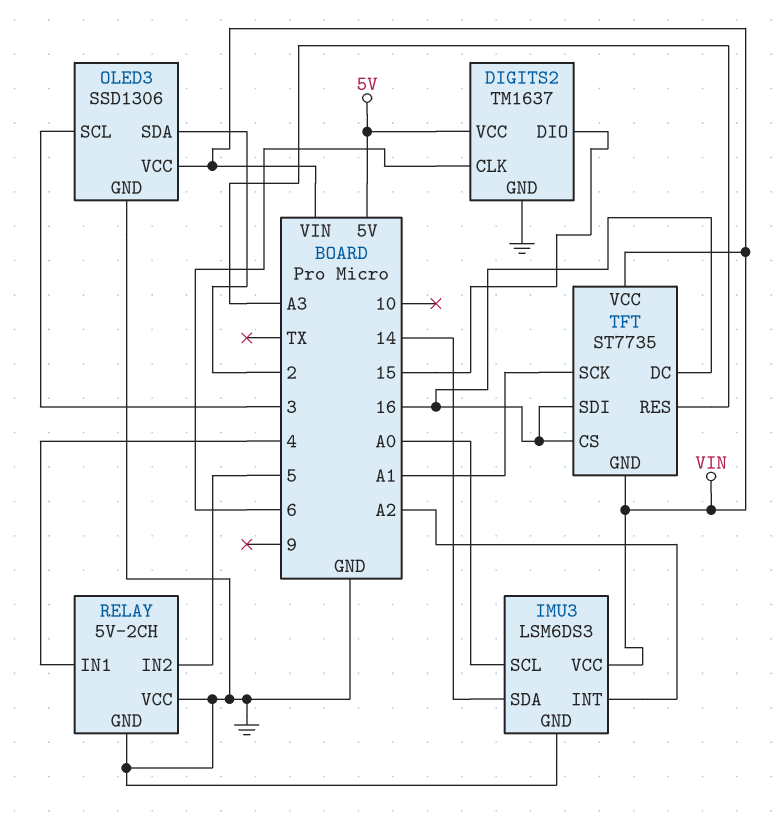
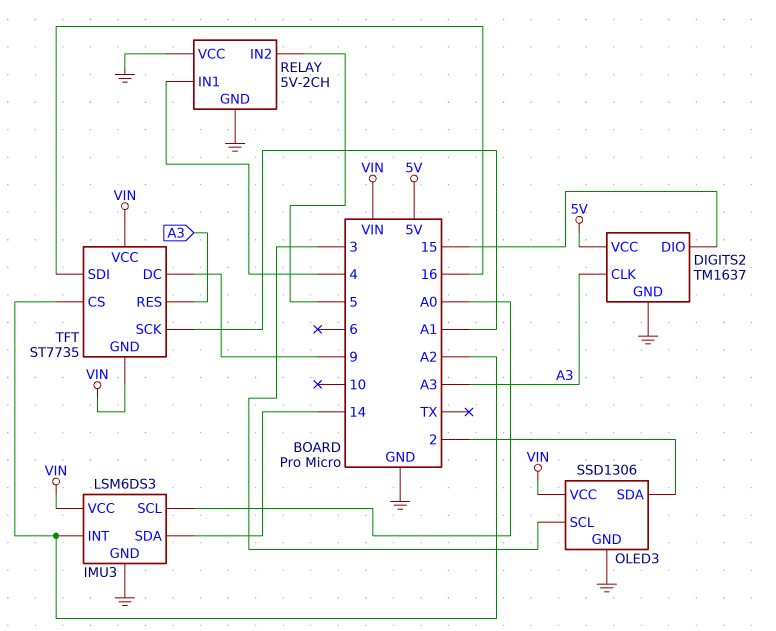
DIGITS2 pin CLK: 6 -> A3
TFT pin CS: 16 -> A2
TFT pin DC: 16 -> 9

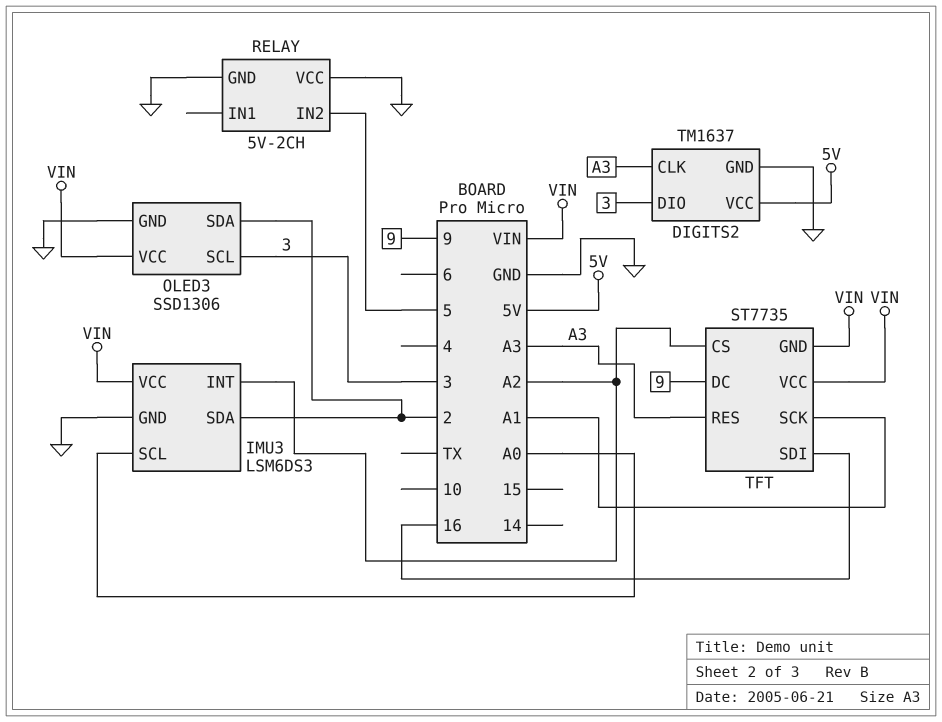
DIGITS2 pin DIO: 15 -> 3
IMU3 pin SDA: 14 -> 2
RELAY pin IN1: 4 -> none

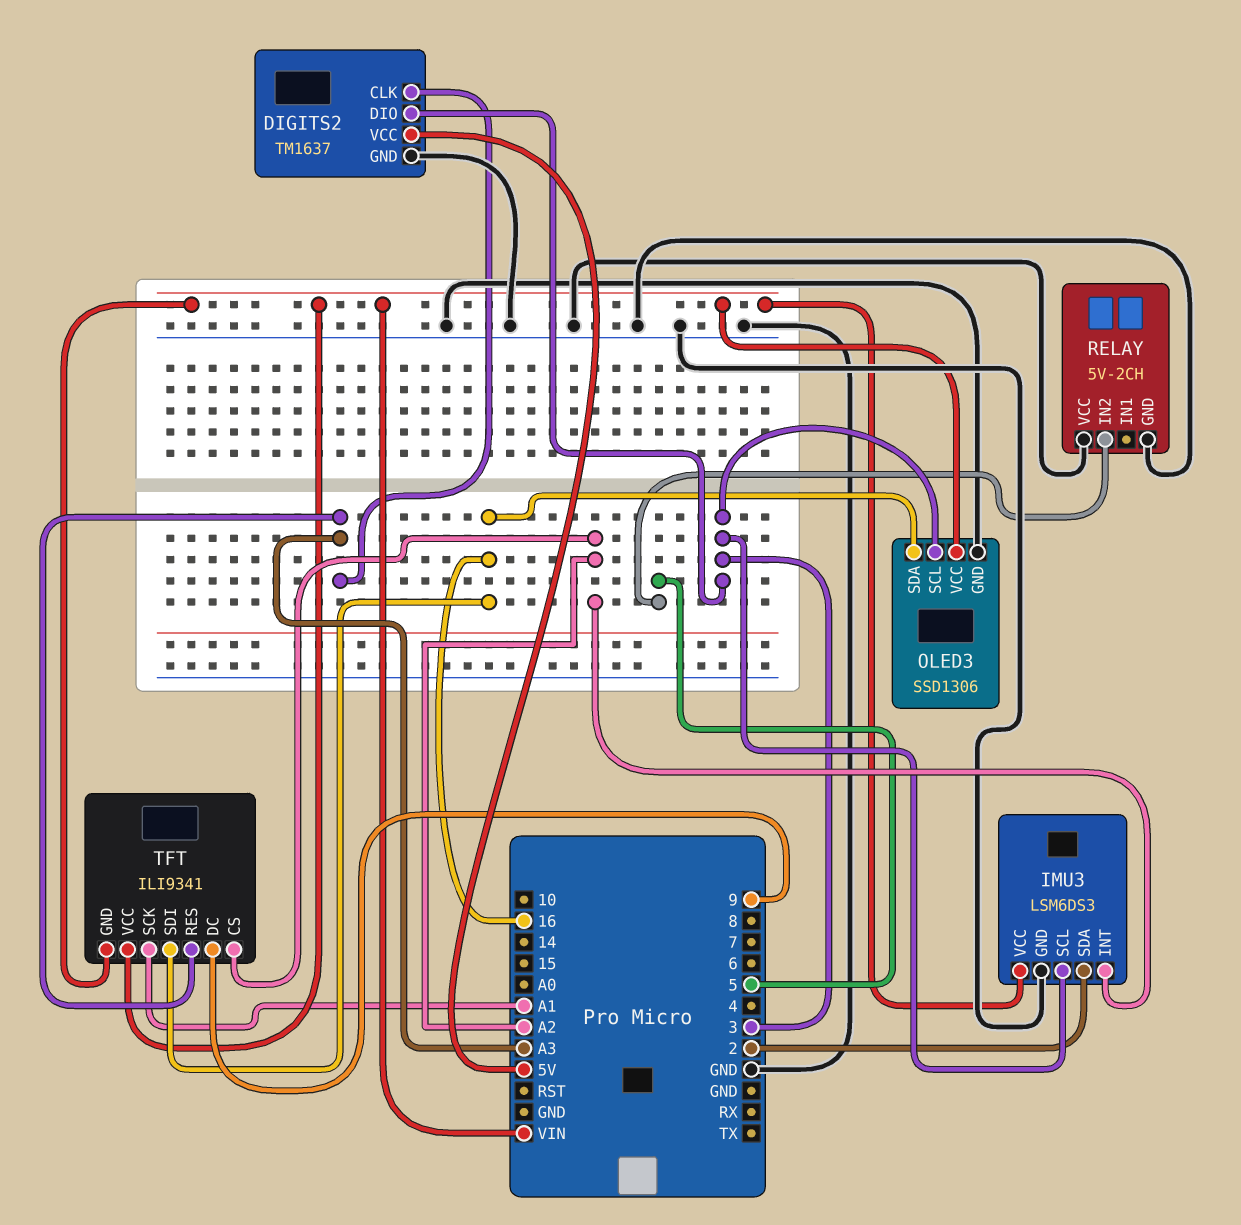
IMU3 pin SCL: A0 -> 3
OLED3 pin SDA: 2 -> 16
TFT: ST7735 -> ILI9341

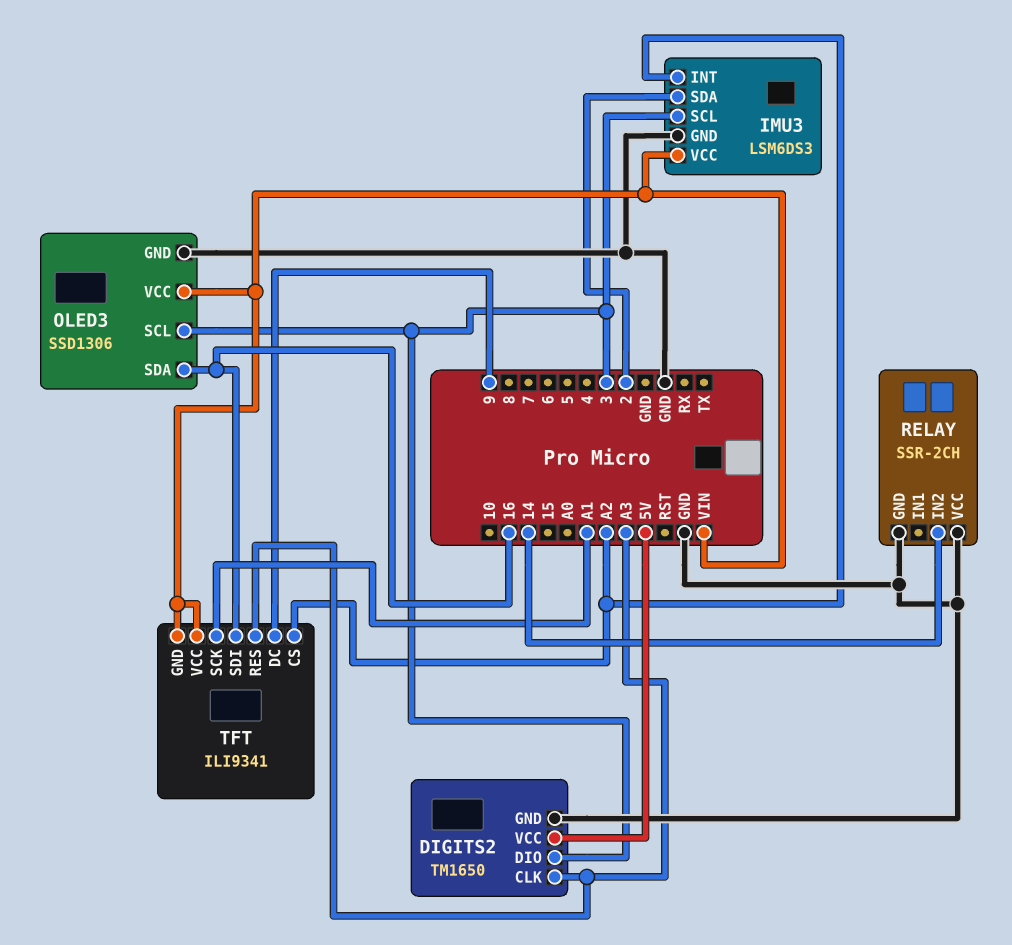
DIGITS2: TM1637 -> TM1650
RELAY: 5V-2CH -> SSR-2CH
RELAY pin IN2: 5 -> 14

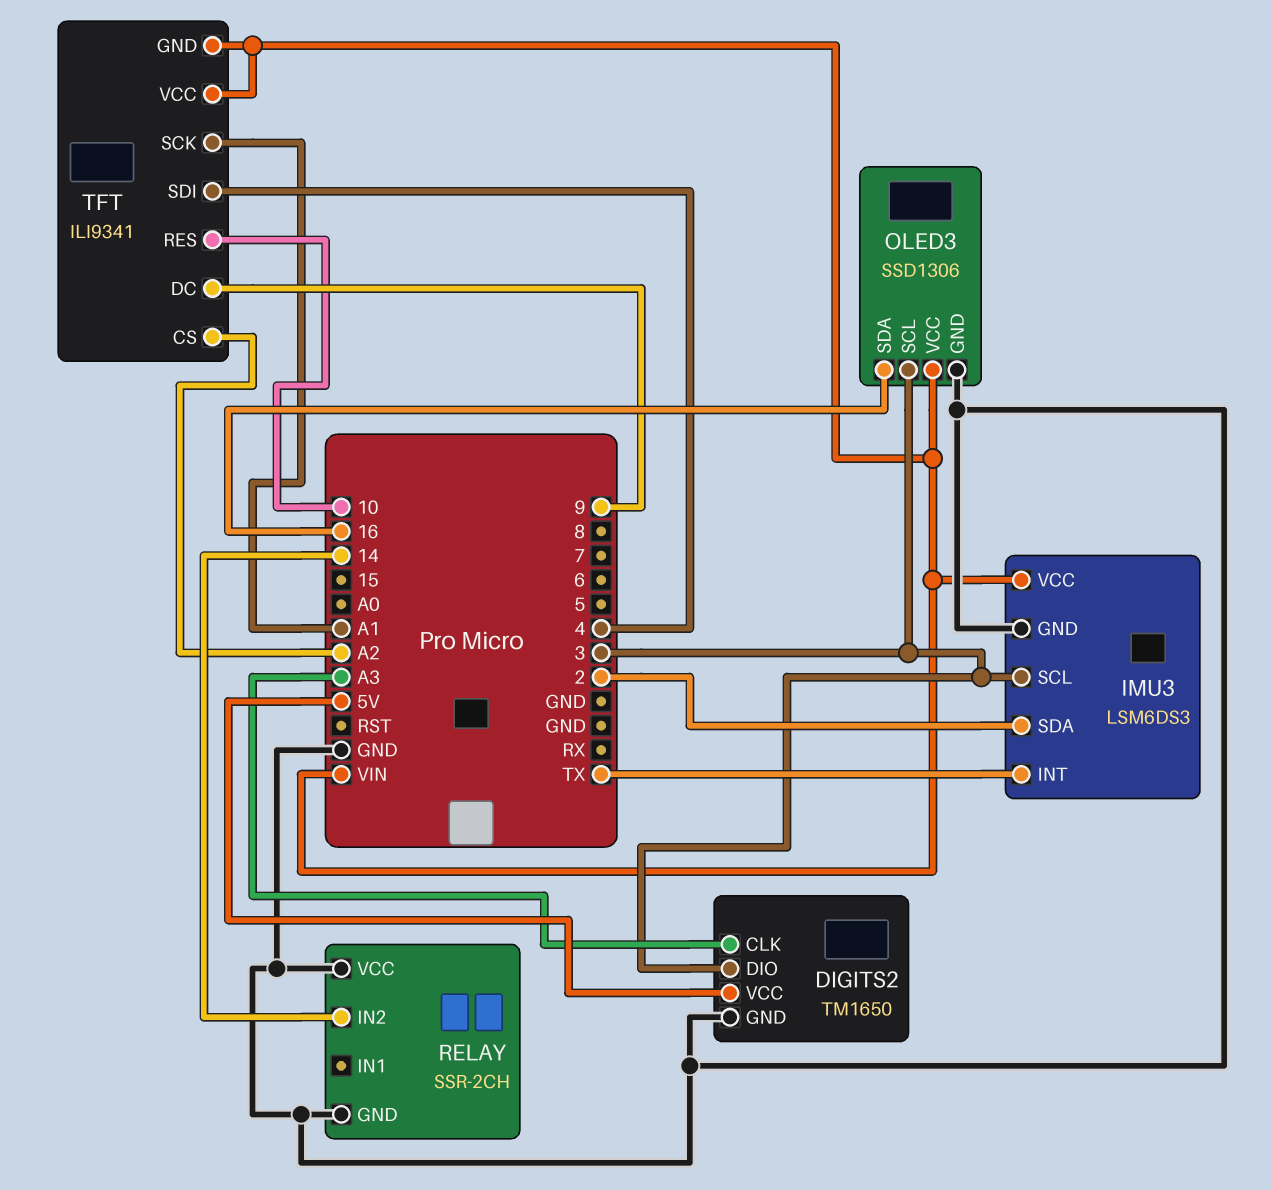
IMU3 pin INT: A2 -> TX
TFT pin RES: A3 -> 10
TFT pin SDI: 16 -> 4

